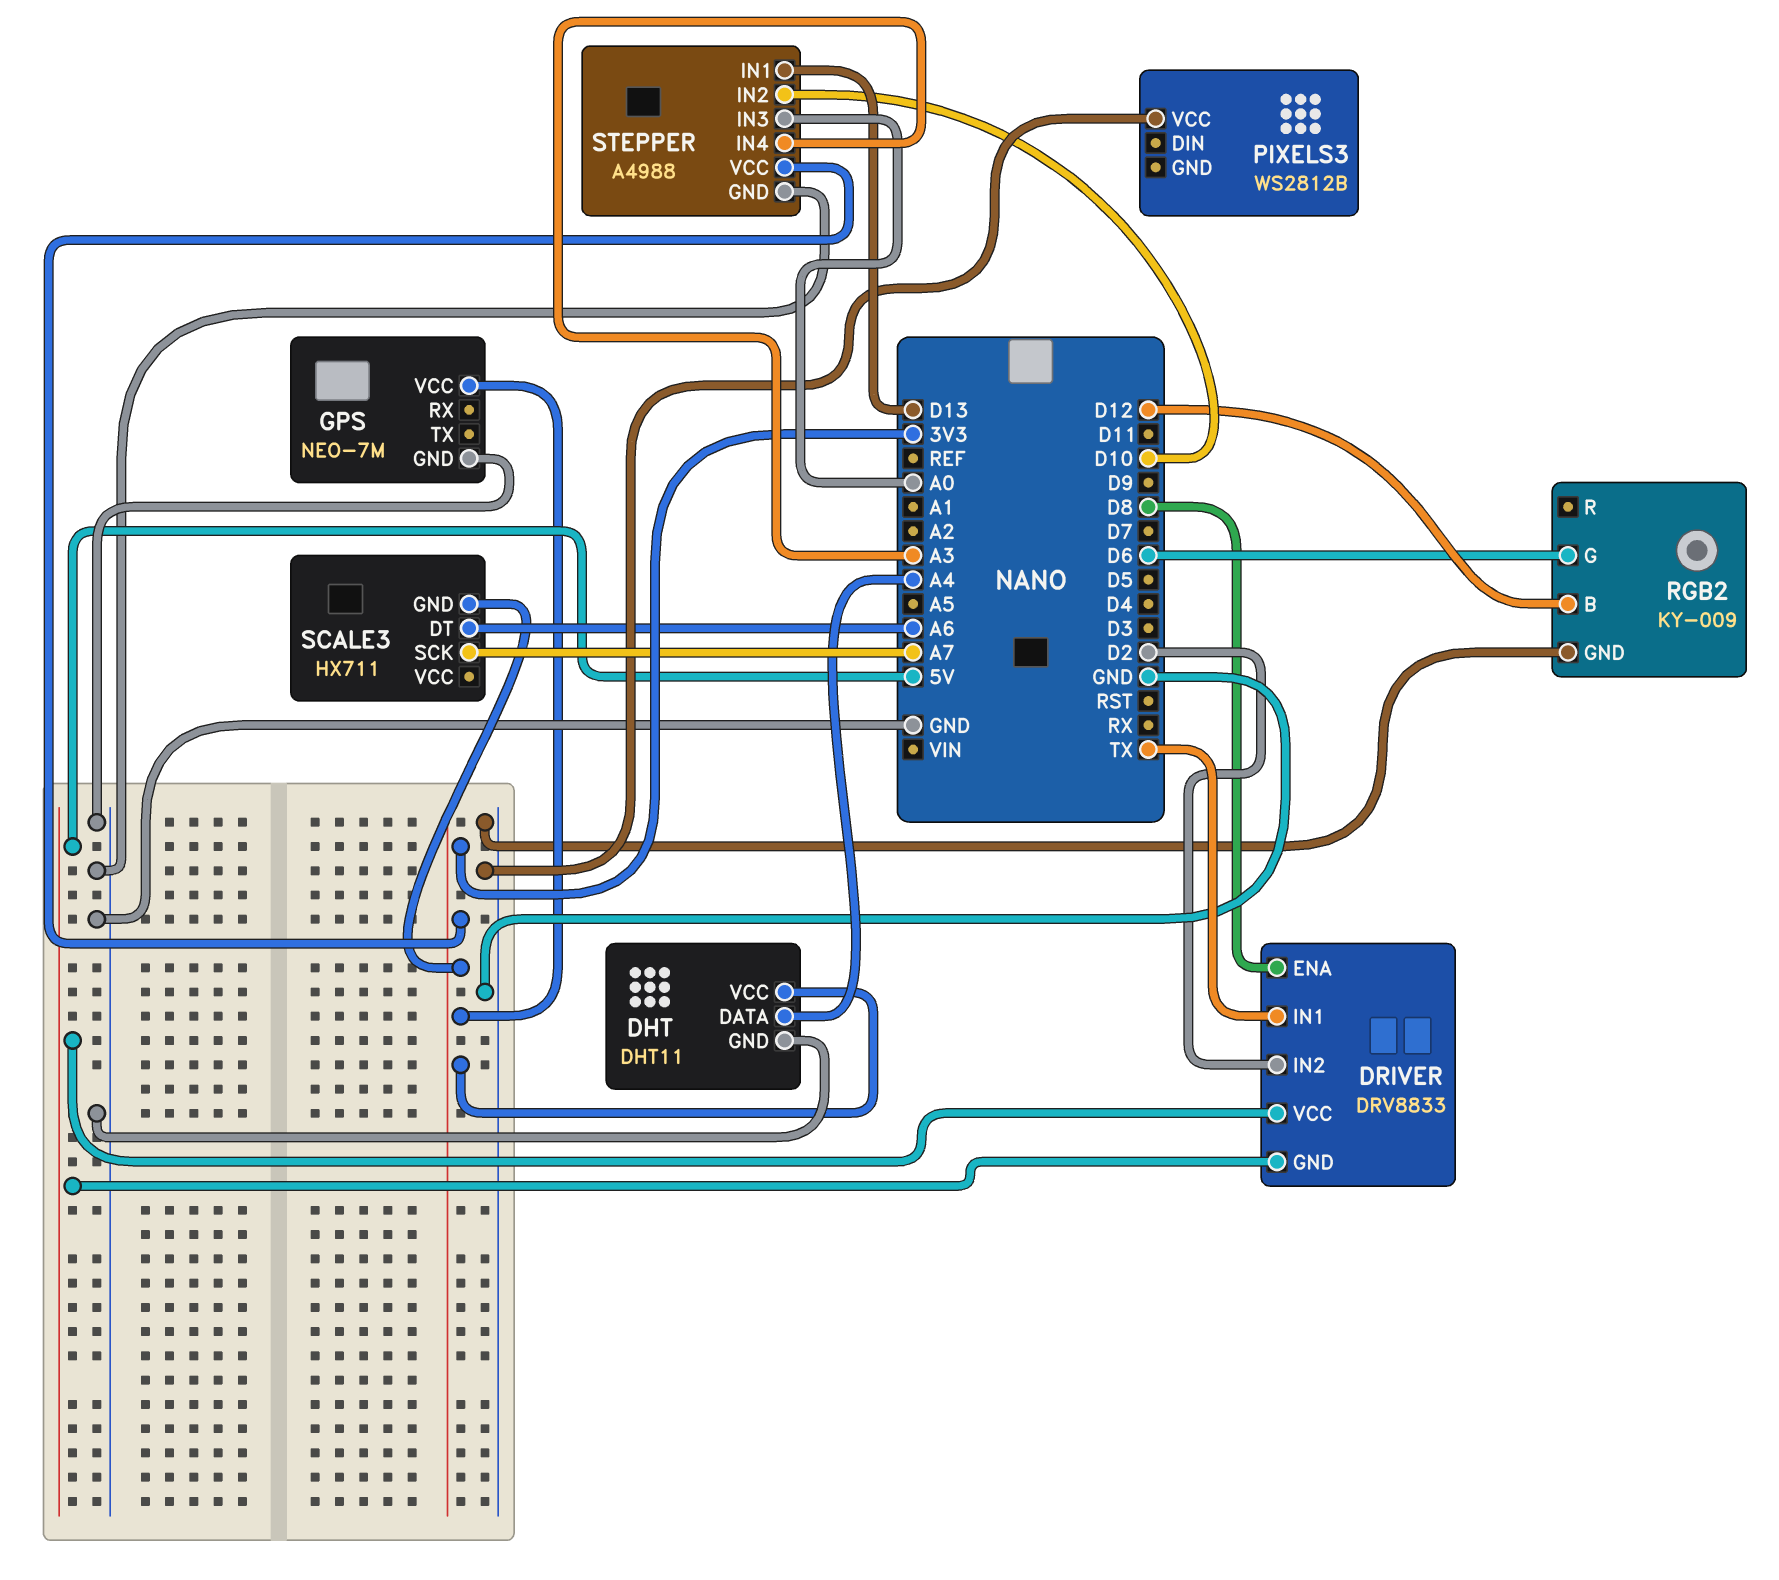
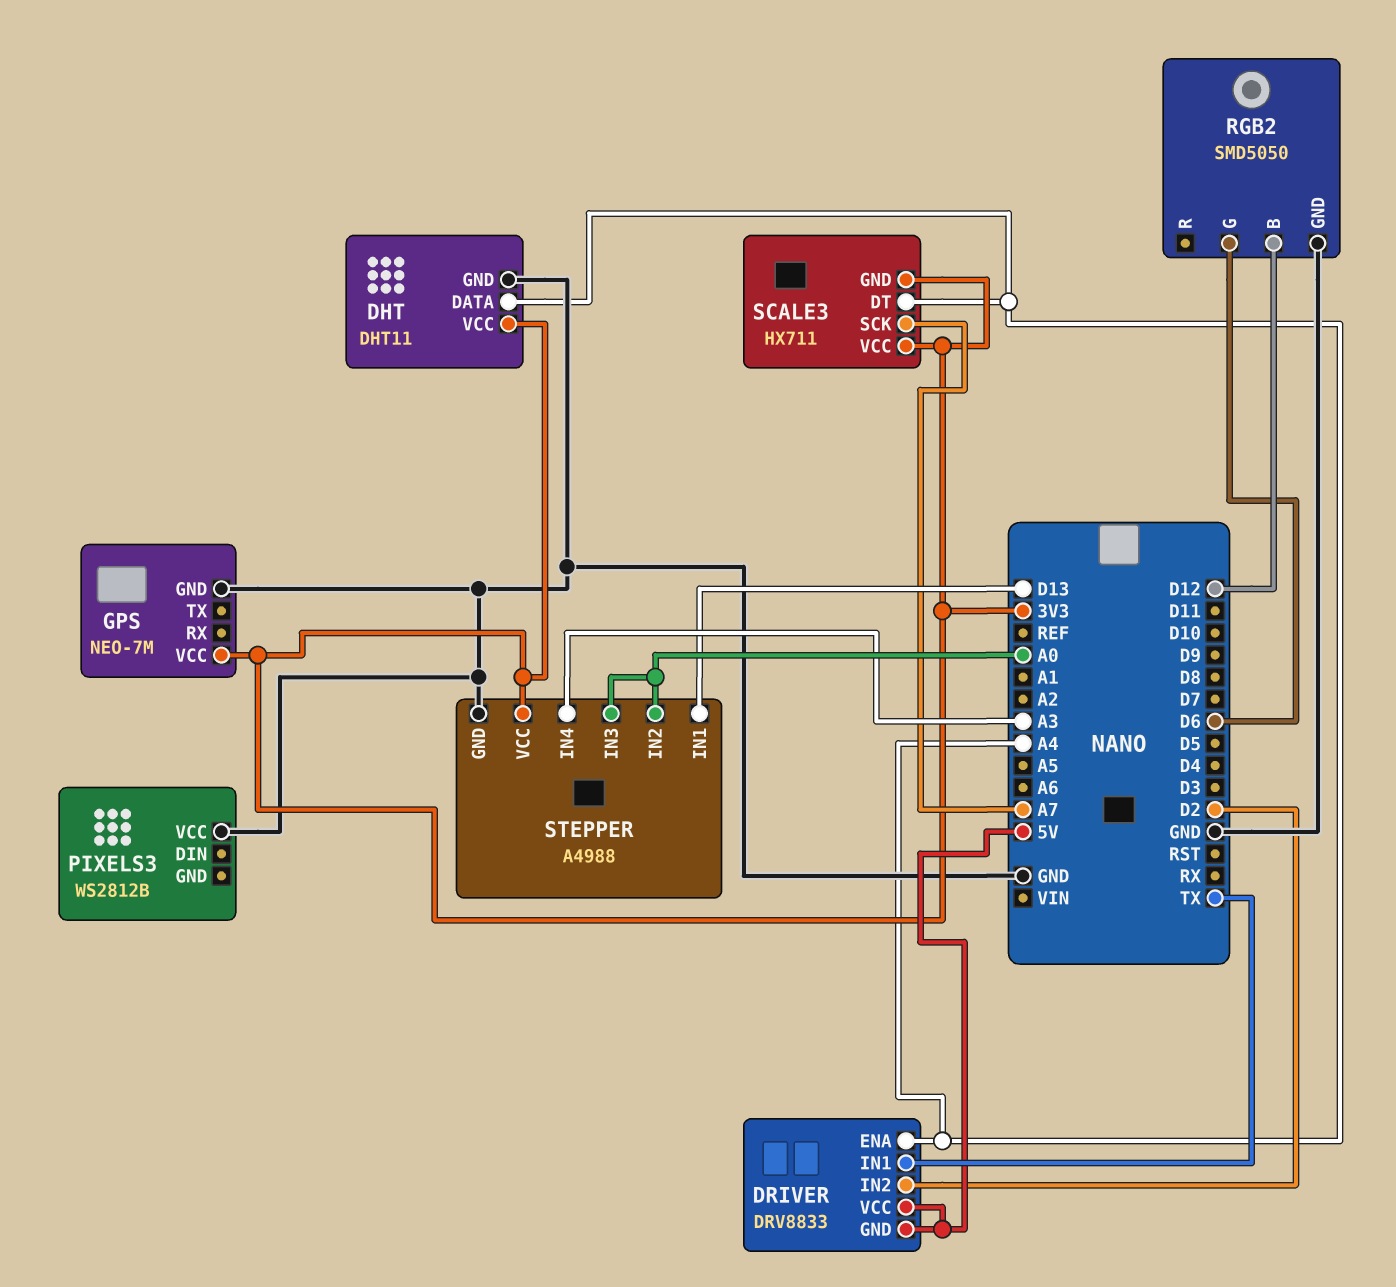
DRIVER pin ENA: D8 -> A4
RGB2: KY-009 -> SMD5050
SCALE3 pin DT: A6 -> A4
SCALE3 pin VCC: none -> 3V3
STEPPER pin IN2: D10 -> A0

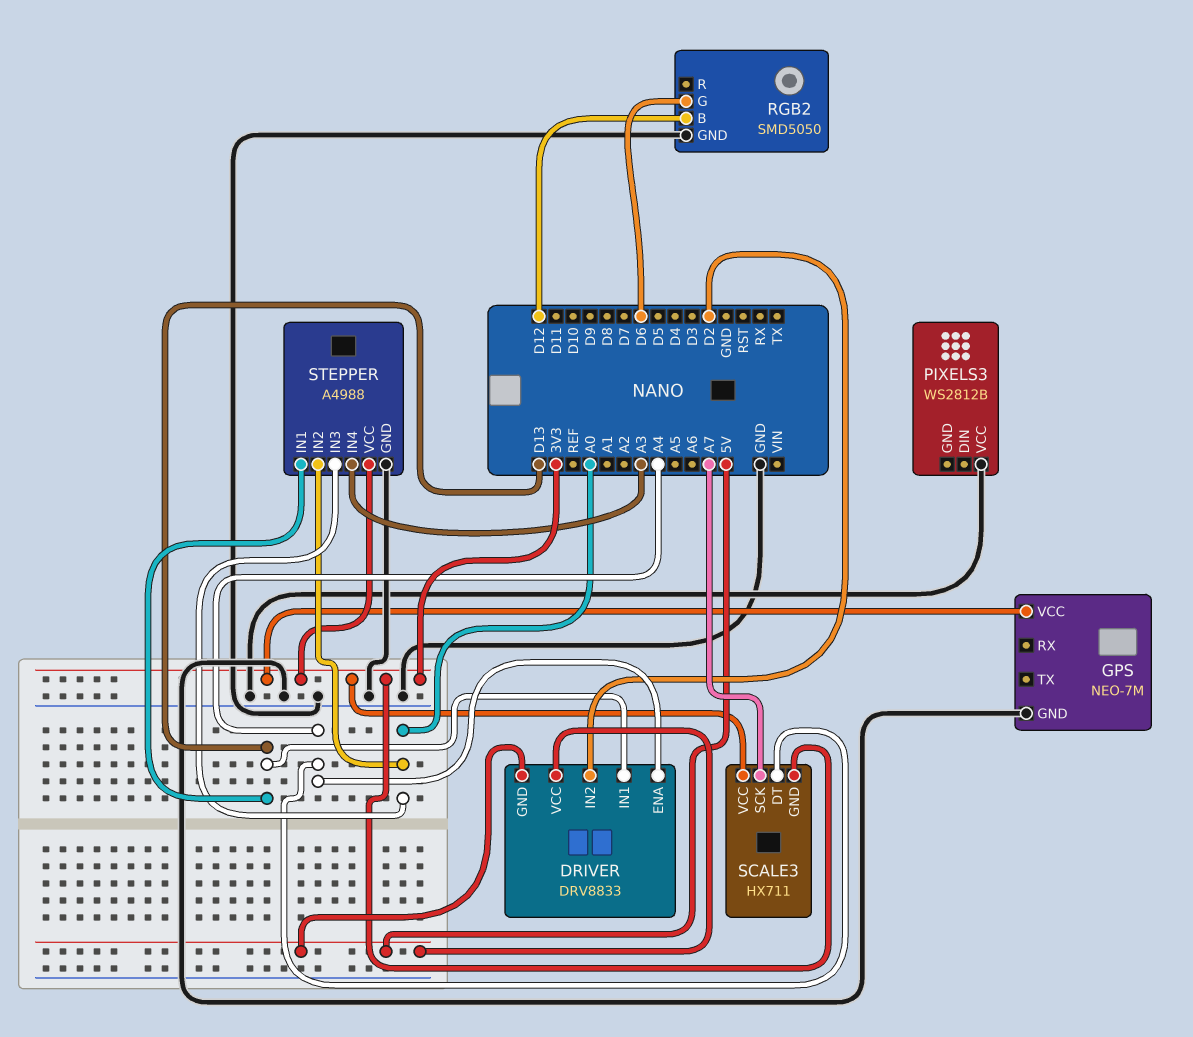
DHT: DHT11 -> none
DHT pin DATA: A4 -> none
DHT pin GND: GND -> none
DHT pin VCC: 3V3 -> none
DRIVER pin IN1: TX -> D13

